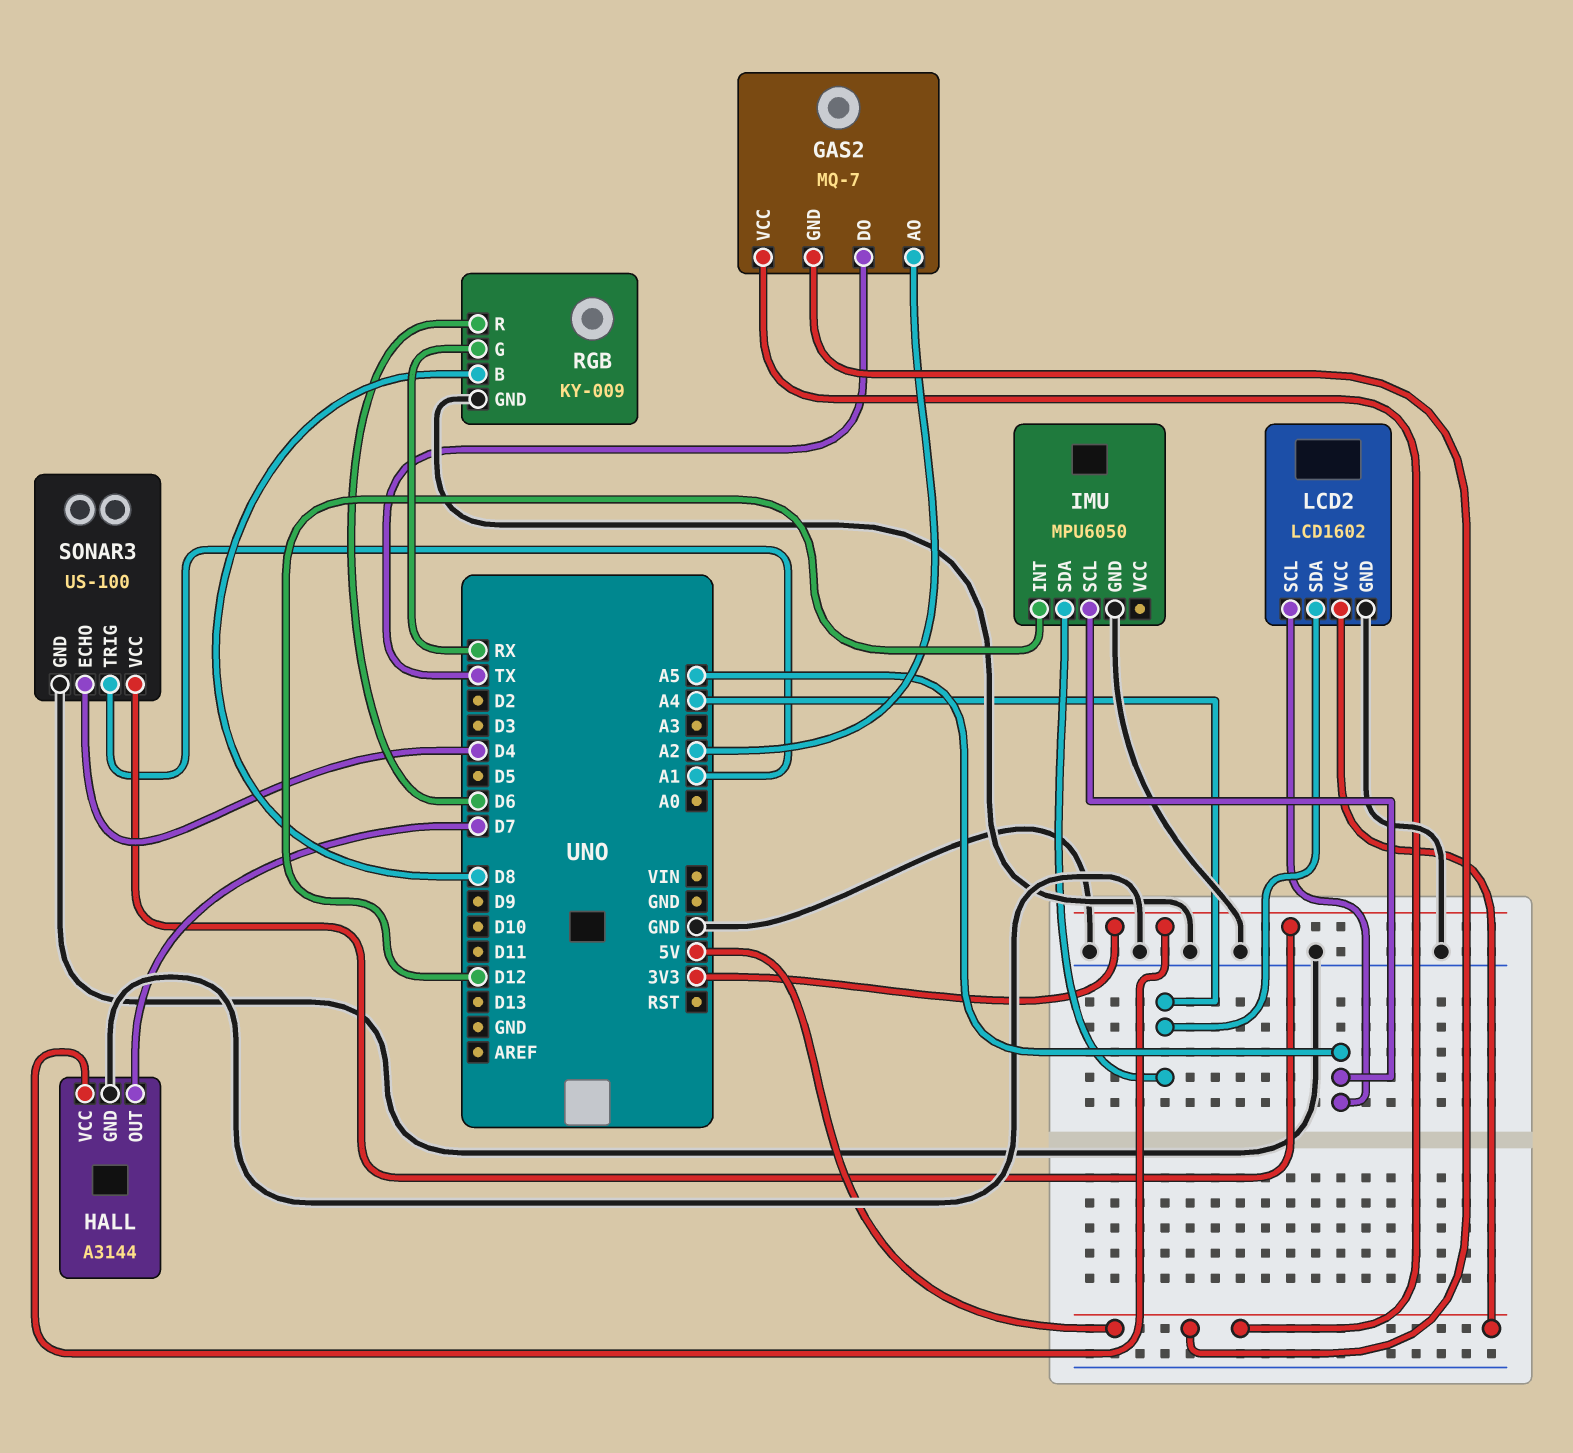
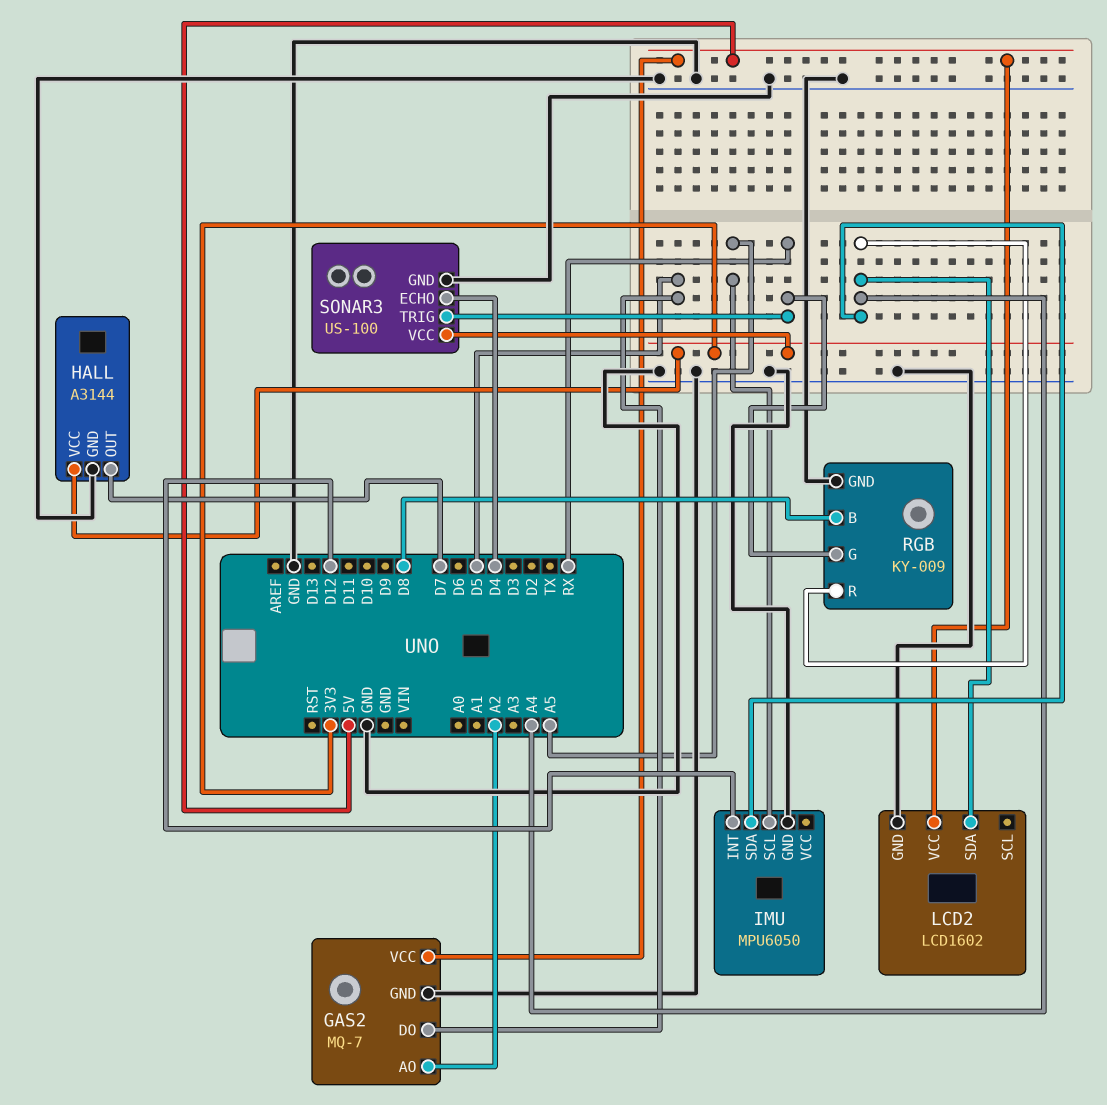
GAS2 pin DO: TX -> D5
GAS2 pin GND: 5V -> GND
LCD2 pin SCL: A5 -> none
RGB pin R: D6 -> A4
SONAR3 pin TRIG: A1 -> RX

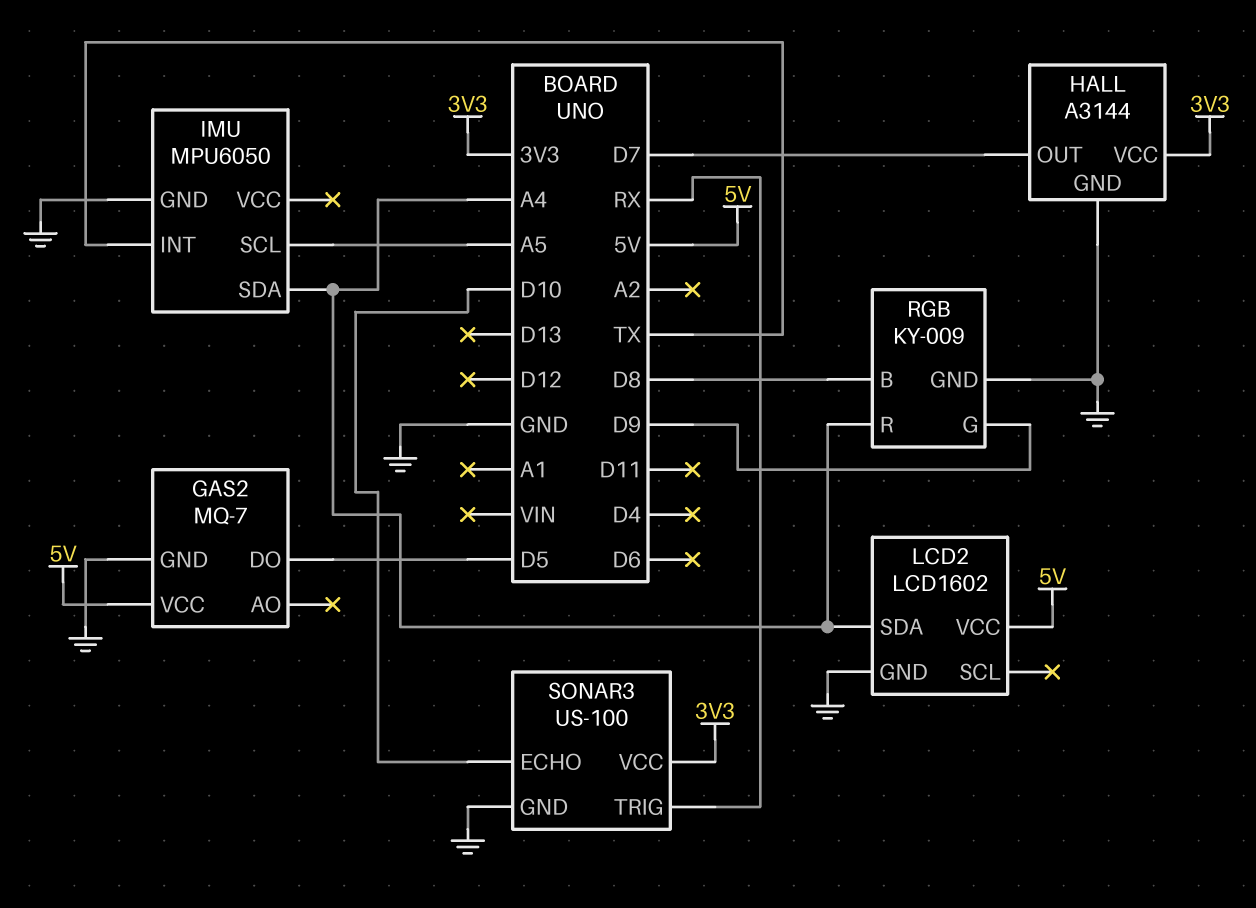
GAS2 pin AO: A2 -> none
IMU pin INT: D12 -> TX
RGB pin G: RX -> D9
SONAR3 pin ECHO: D4 -> D10

